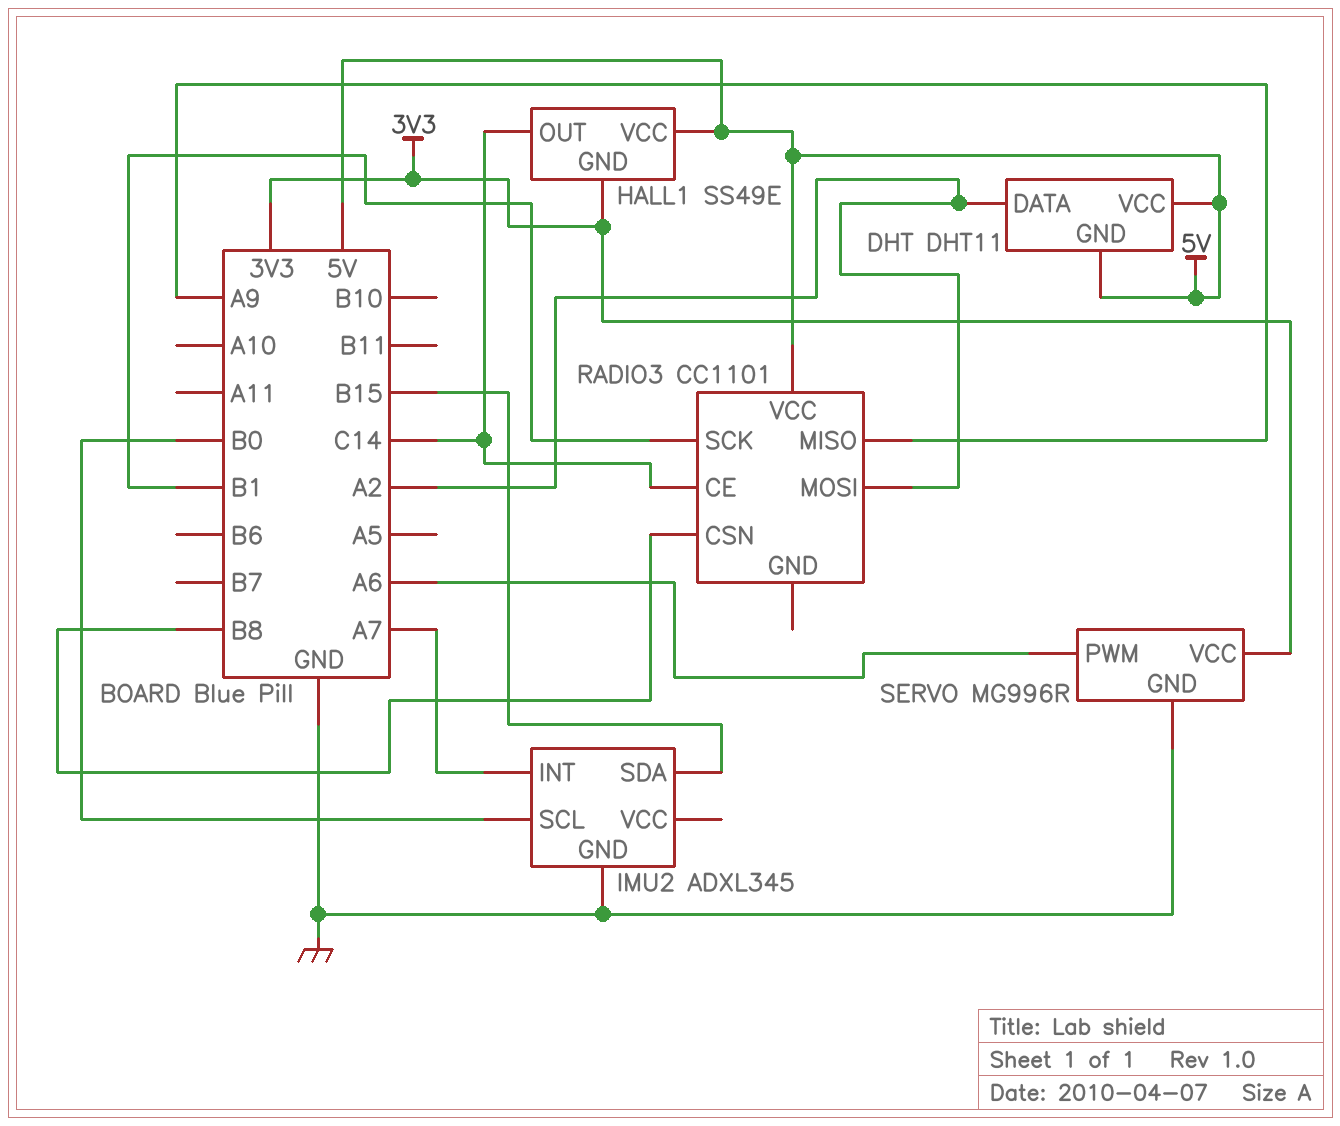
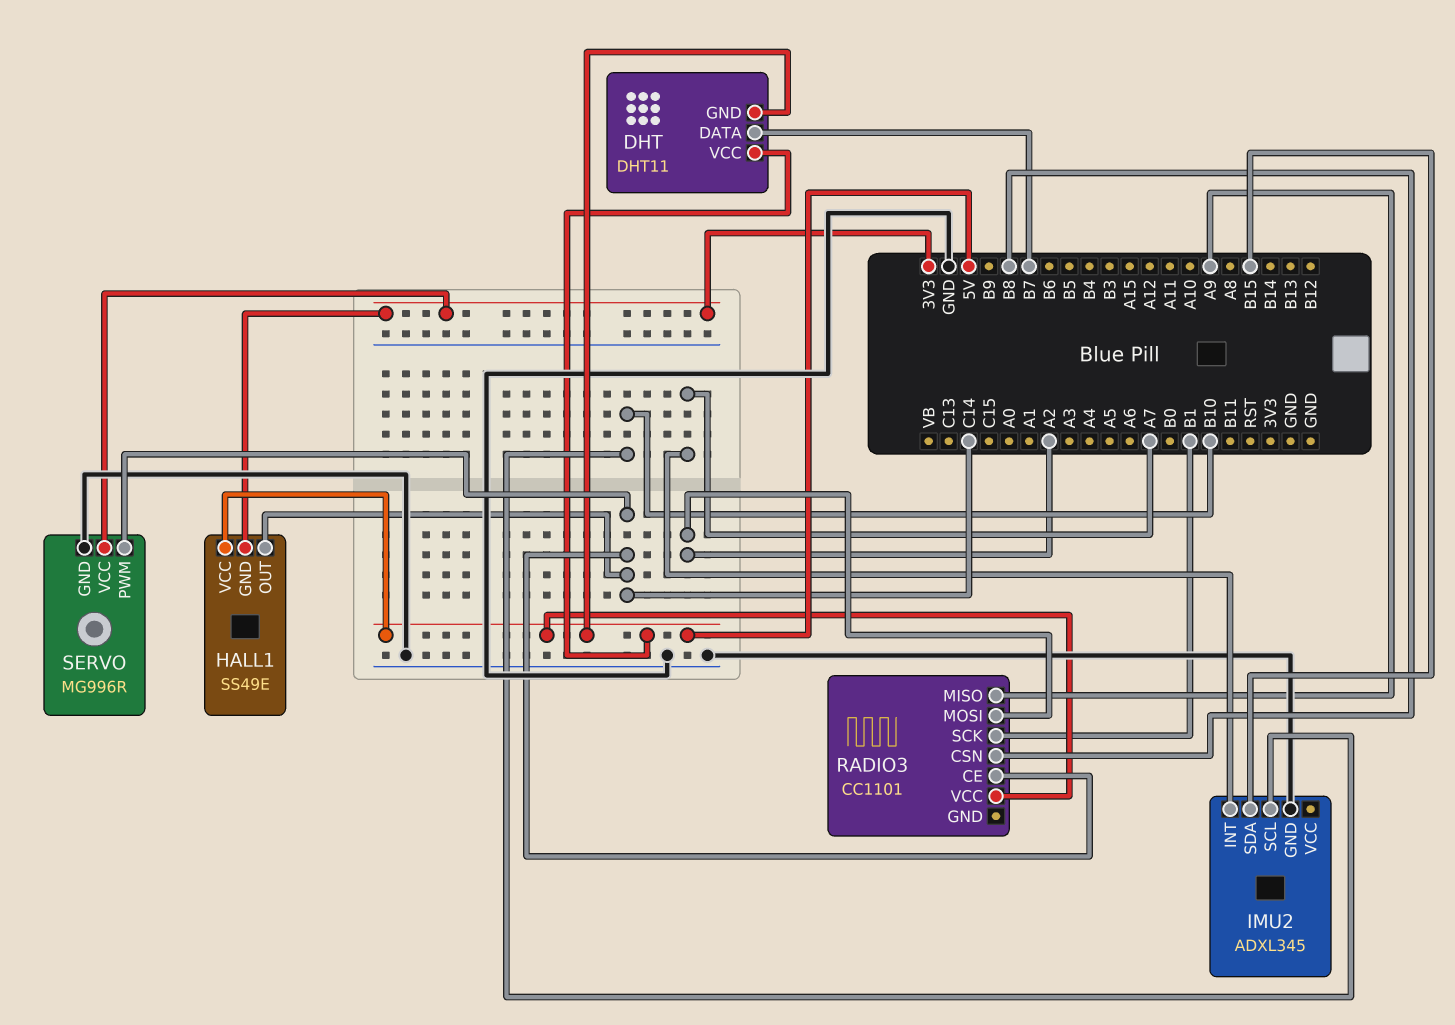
DHT pin DATA: A2 -> B7
IMU2 pin SCL: B0 -> B10
SERVO pin PWM: A6 -> C14

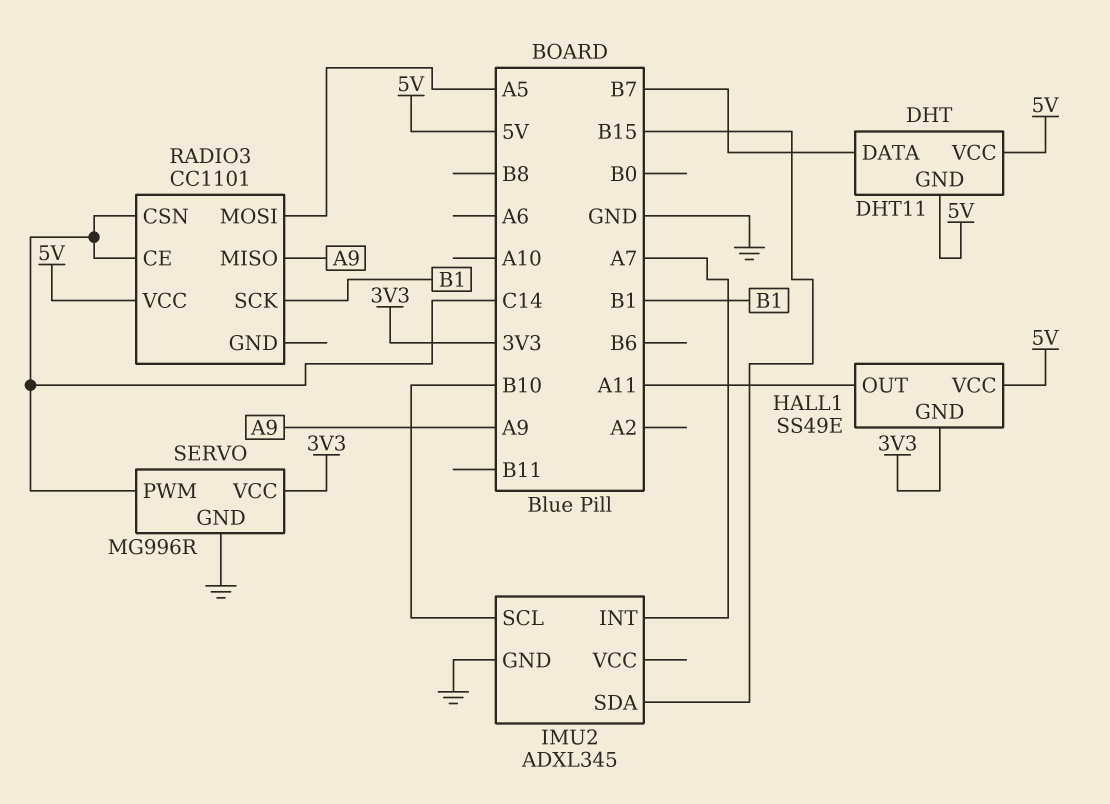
HALL1 pin OUT: C14 -> A11
RADIO3 pin CSN: B8 -> C14
RADIO3 pin MOSI: A2 -> A5

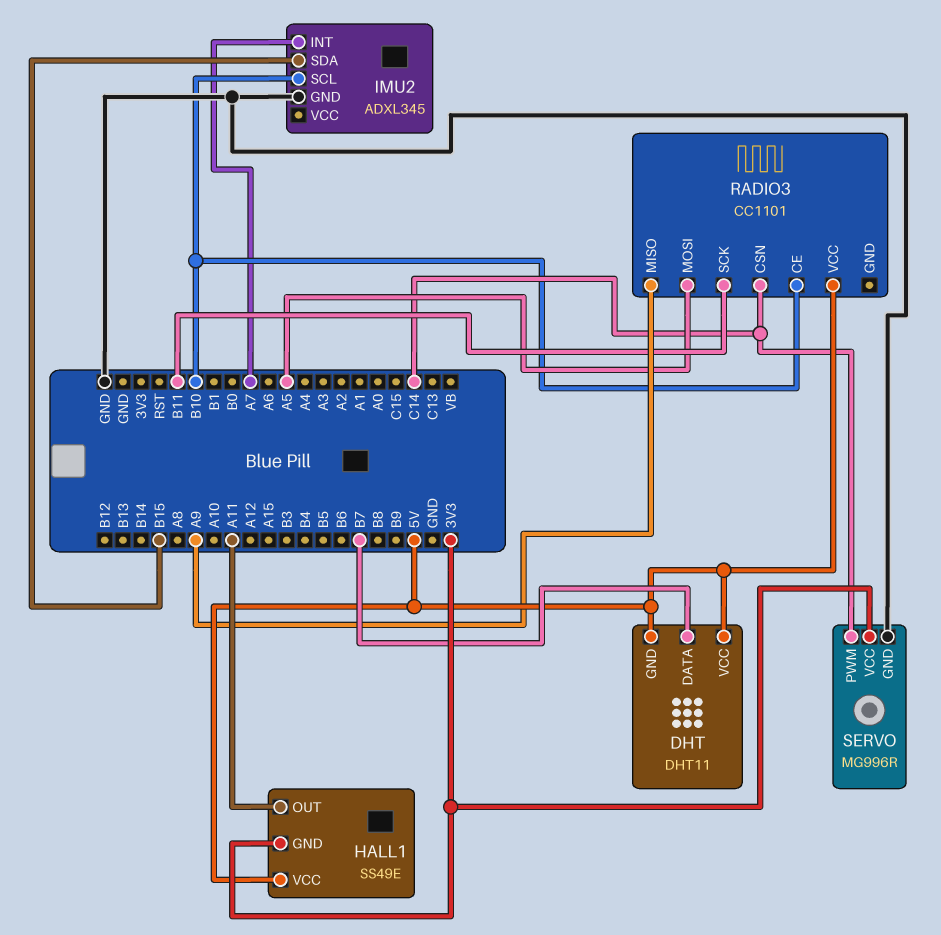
RADIO3 pin CE: C14 -> B10
RADIO3 pin SCK: B1 -> B11

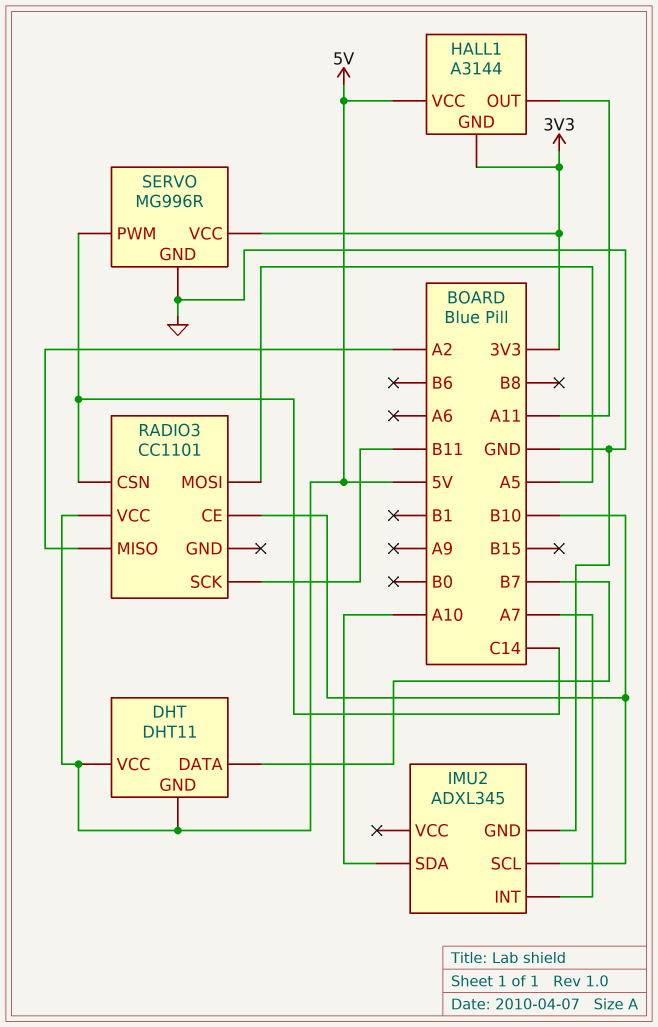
HALL1: SS49E -> A3144
IMU2 pin SDA: B15 -> A10
RADIO3 pin MISO: A9 -> A2

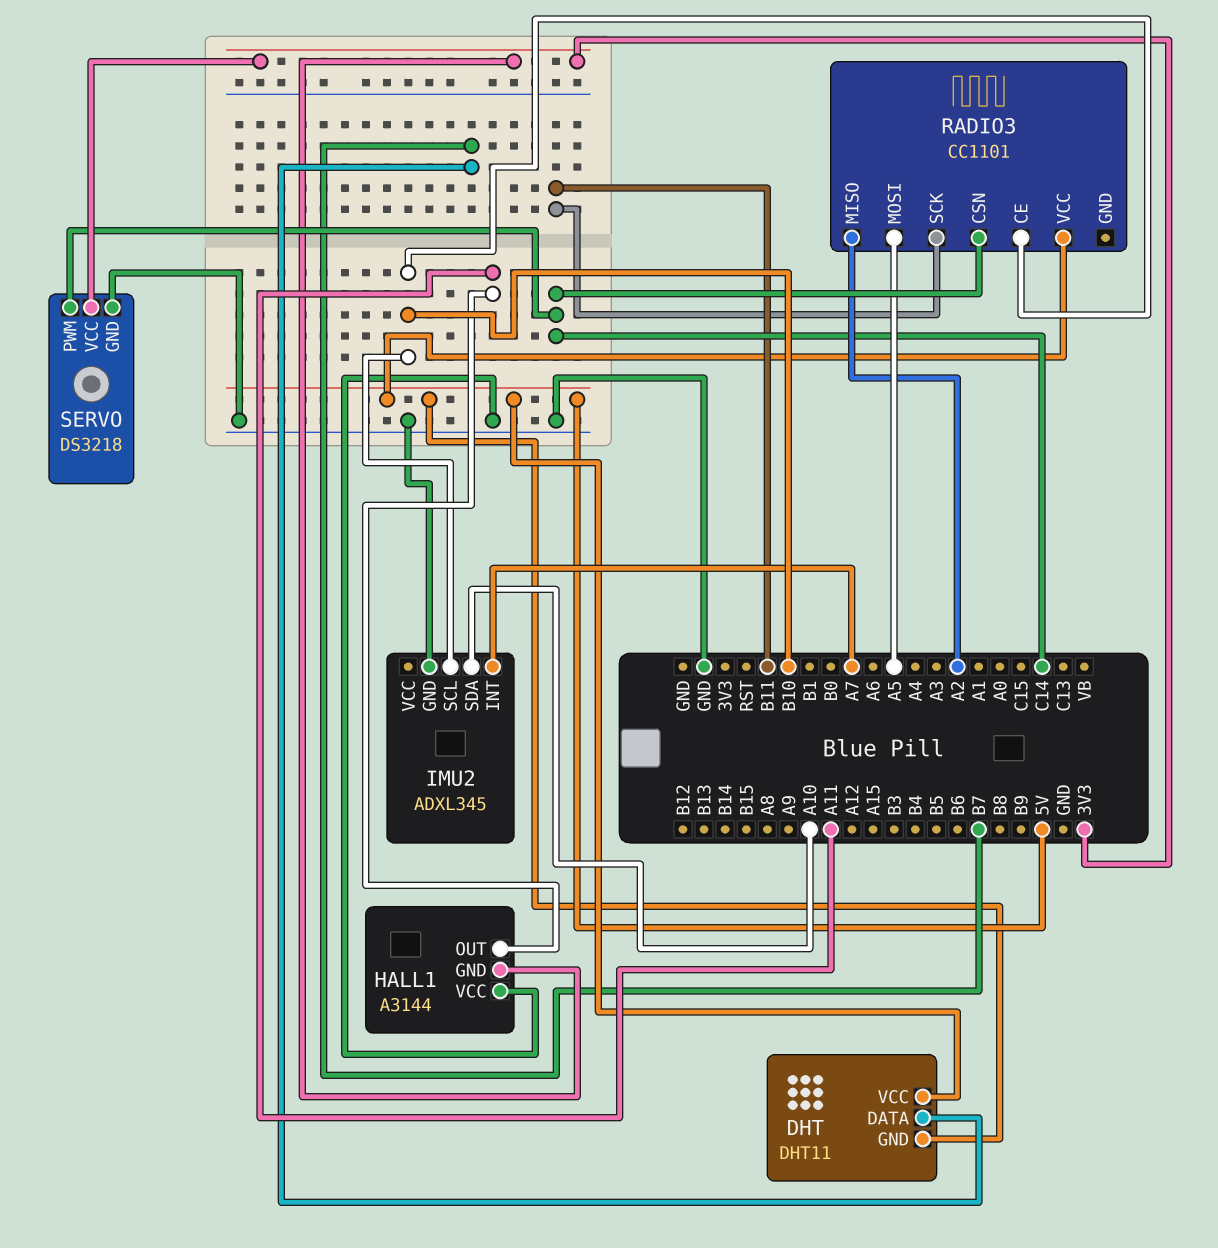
HALL1 pin VCC: 5V -> GND
SERVO: MG996R -> DS3218

